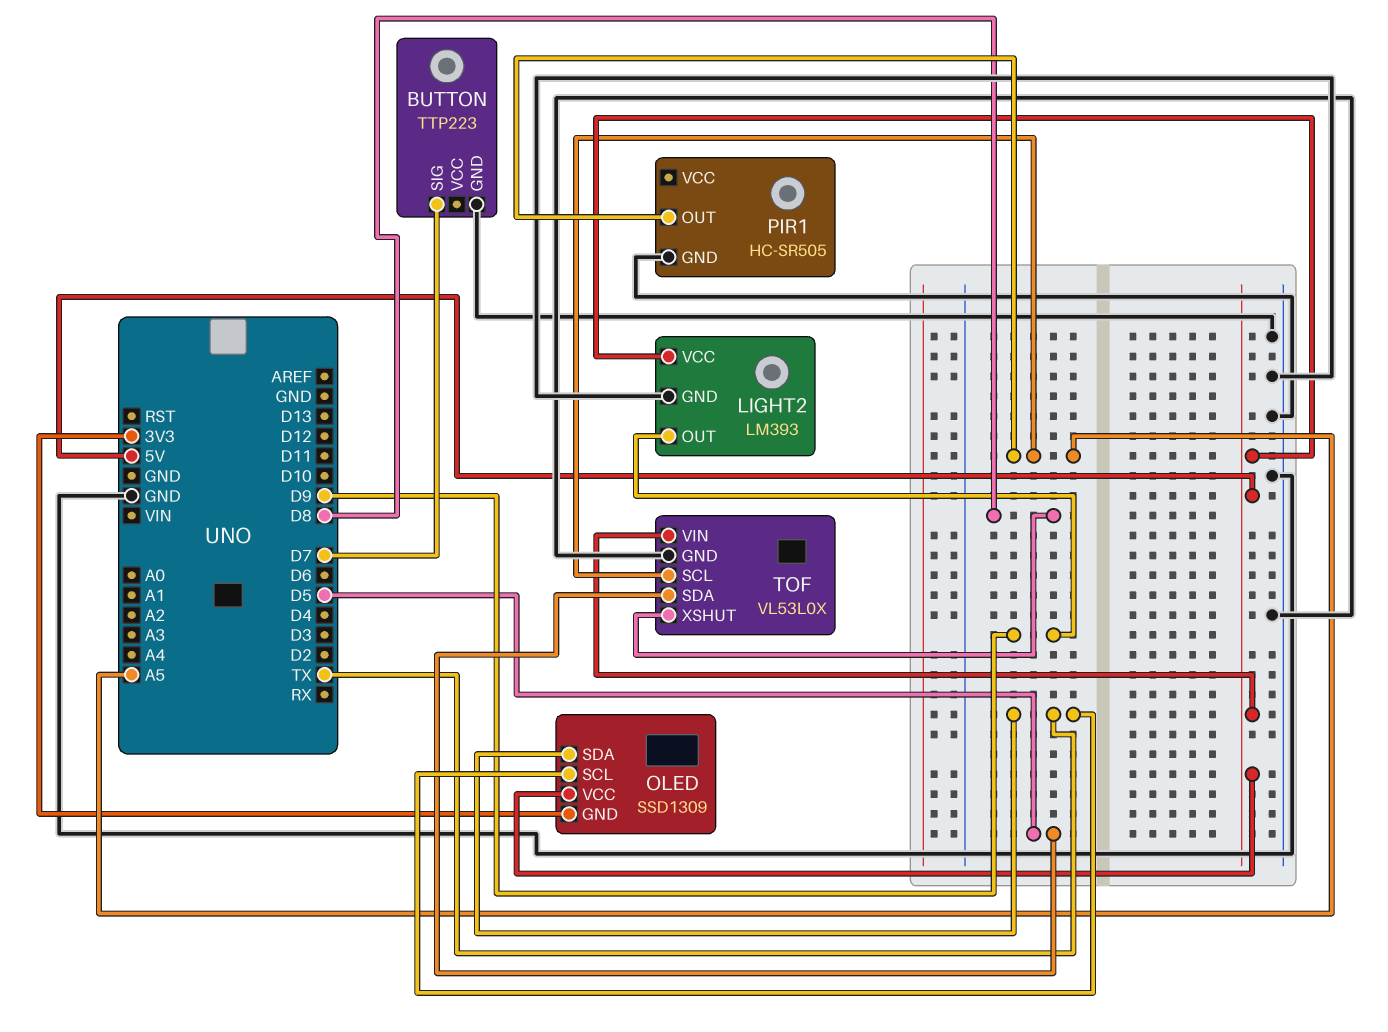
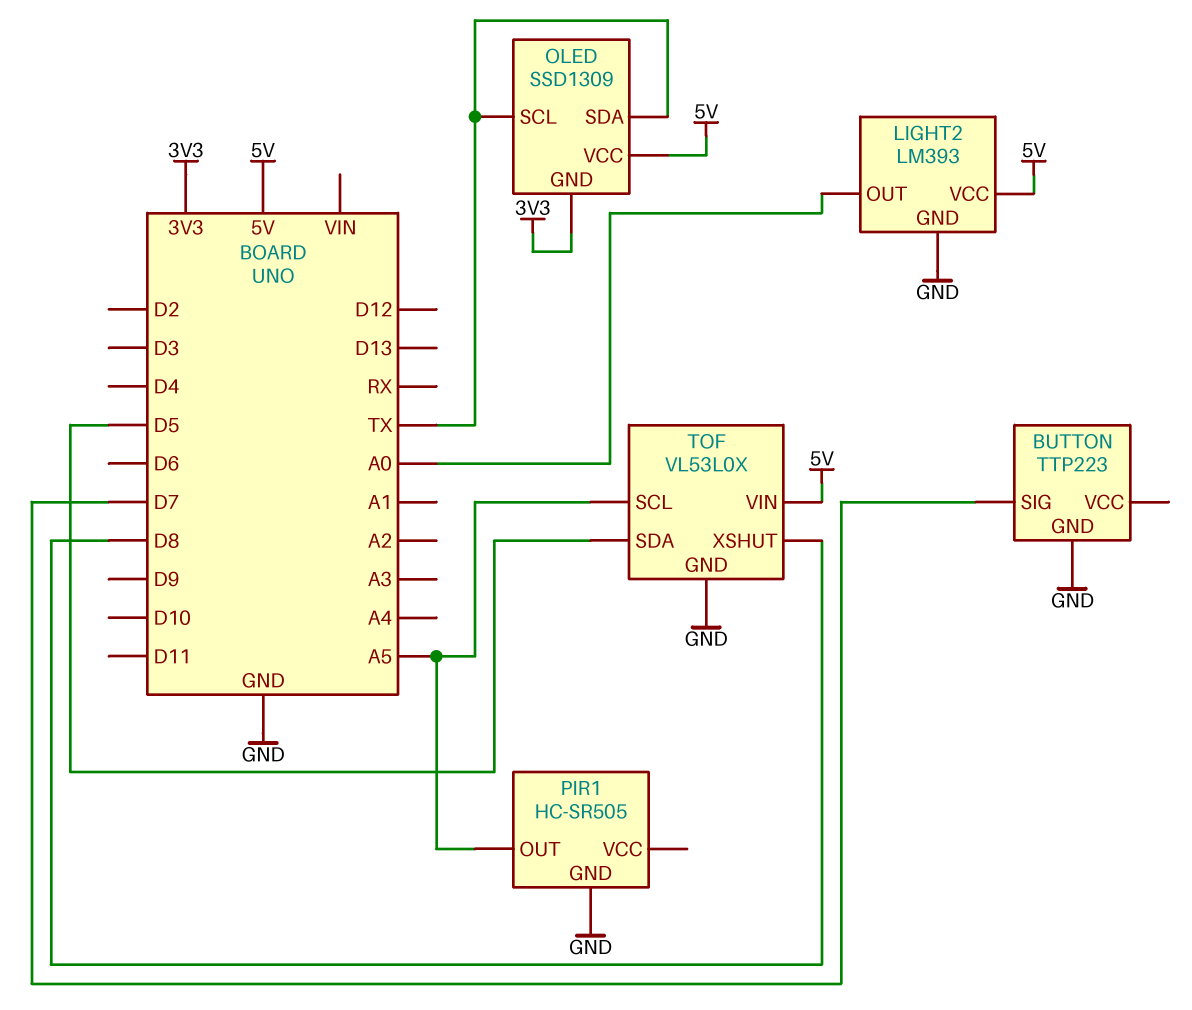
LIGHT2 pin OUT: D9 -> A0

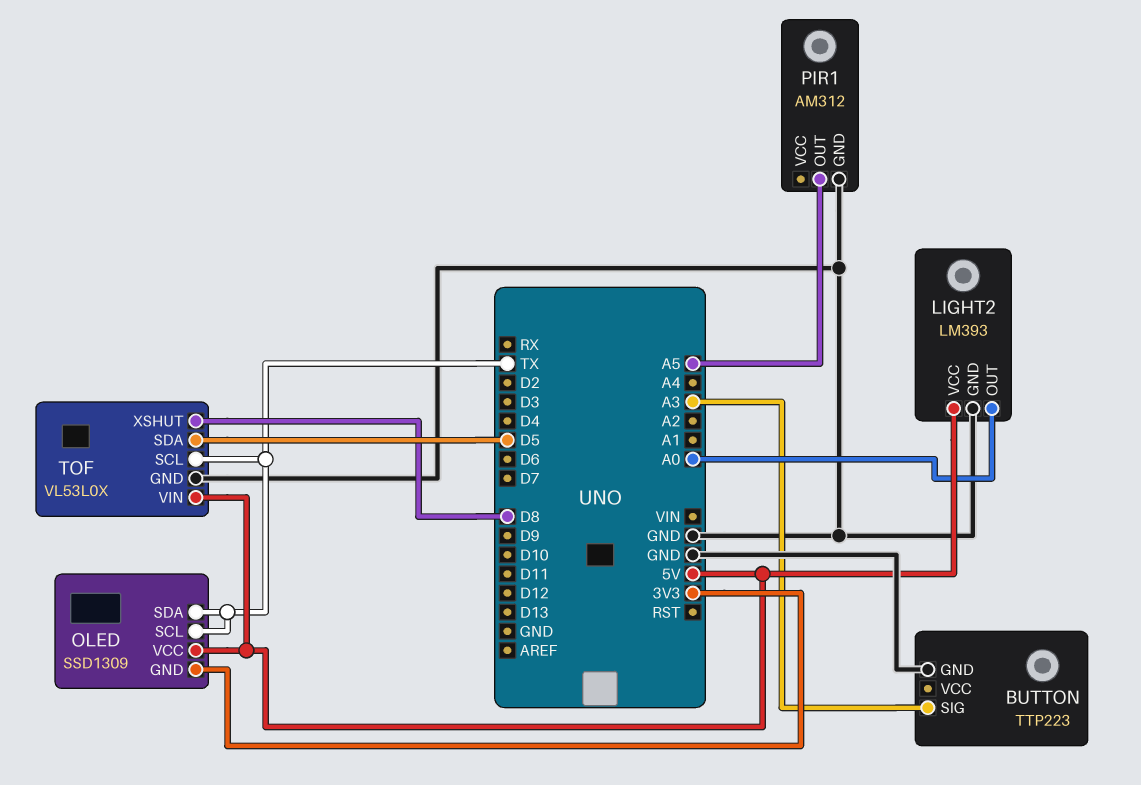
BUTTON pin SIG: D7 -> A3
PIR1: HC-SR505 -> AM312
TOF pin SCL: A5 -> TX

